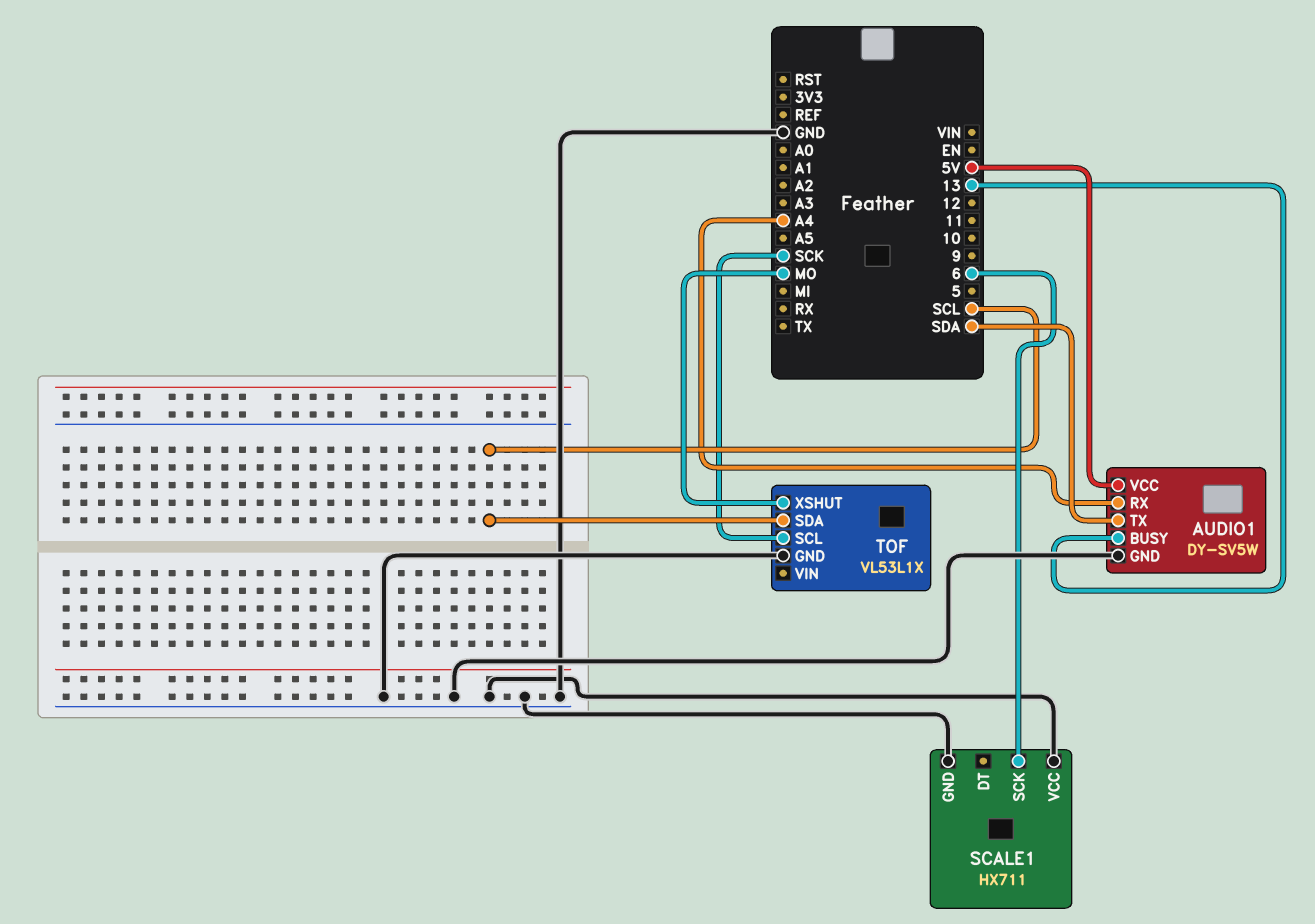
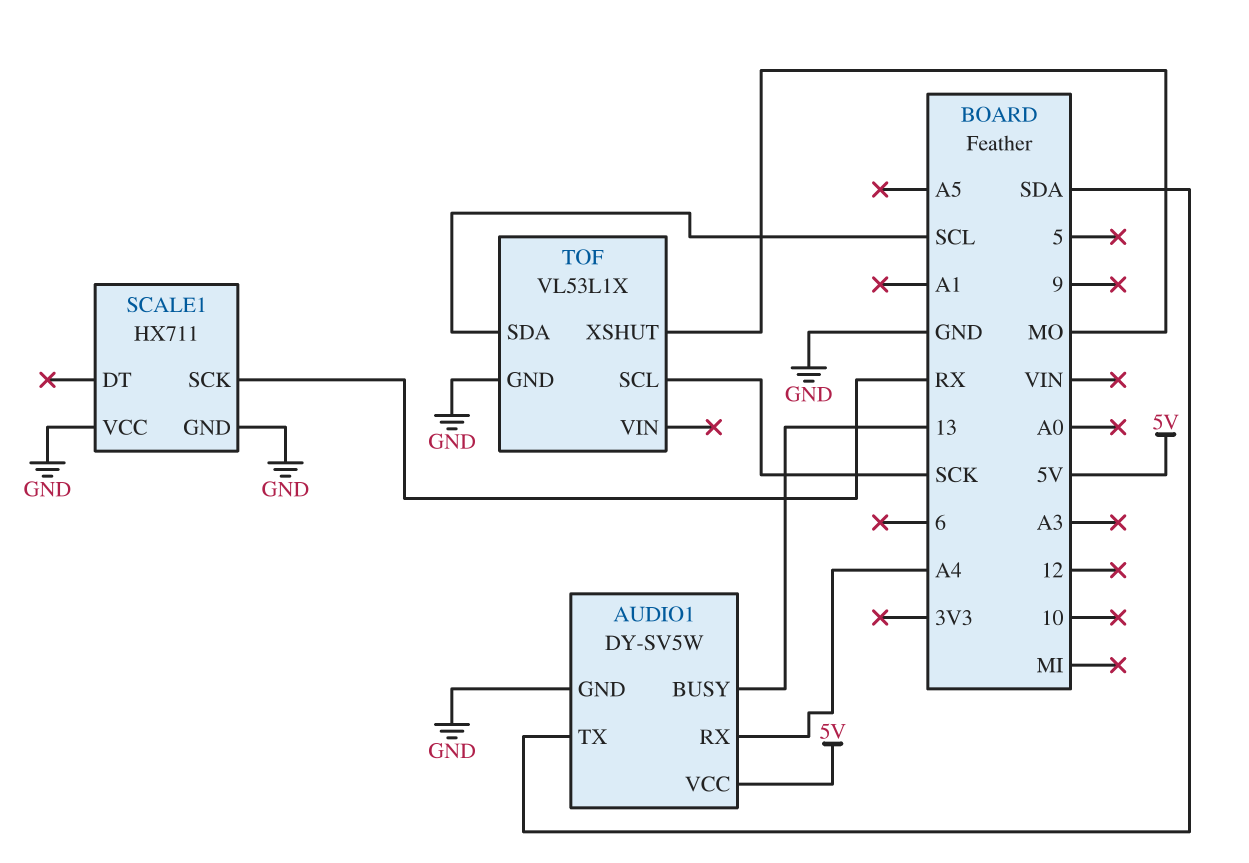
SCALE1 pin SCK: 6 -> RX

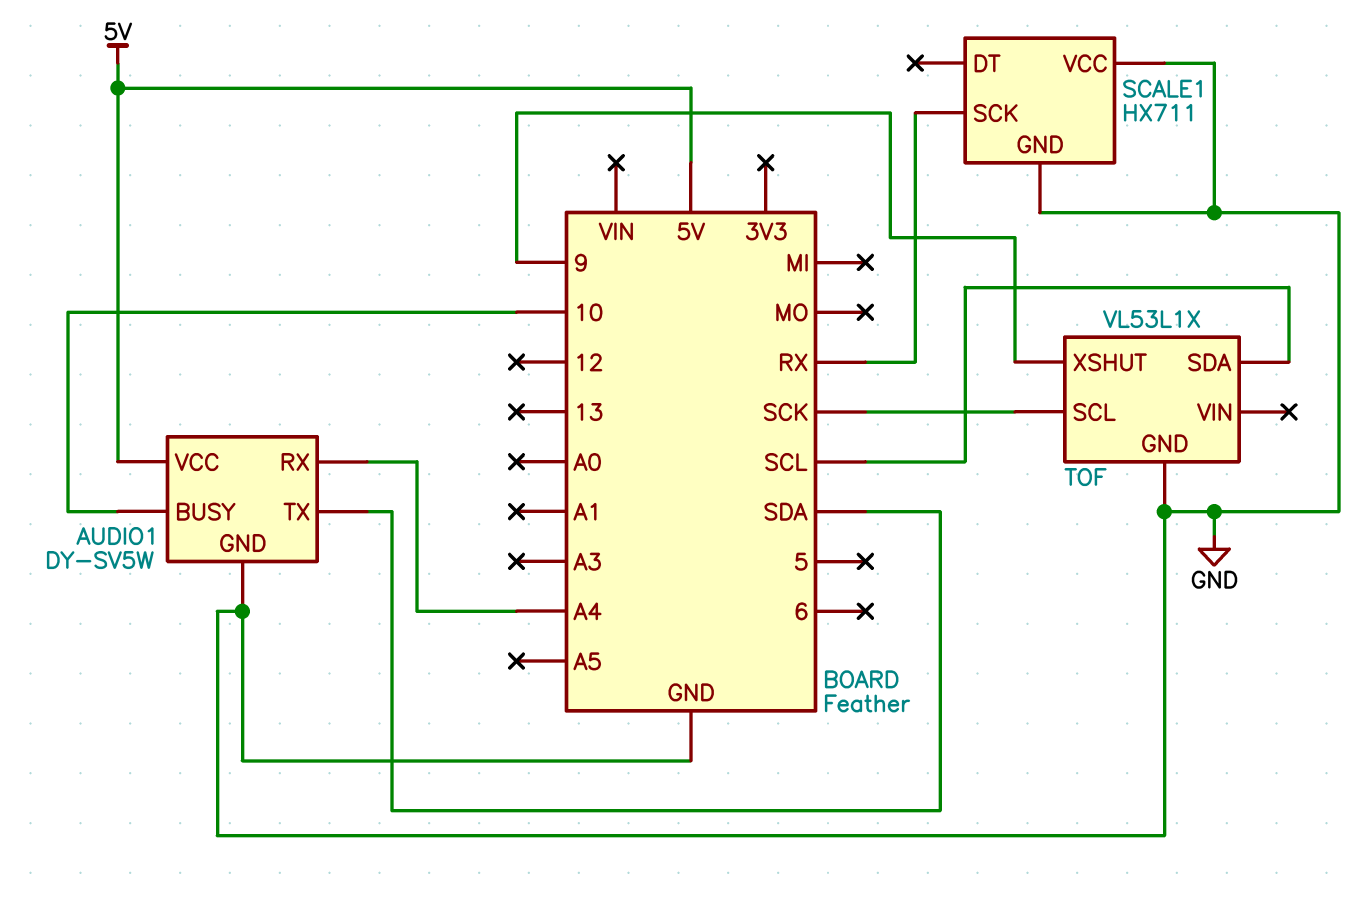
AUDIO1 pin BUSY: 13 -> 10
TOF pin XSHUT: MO -> 9

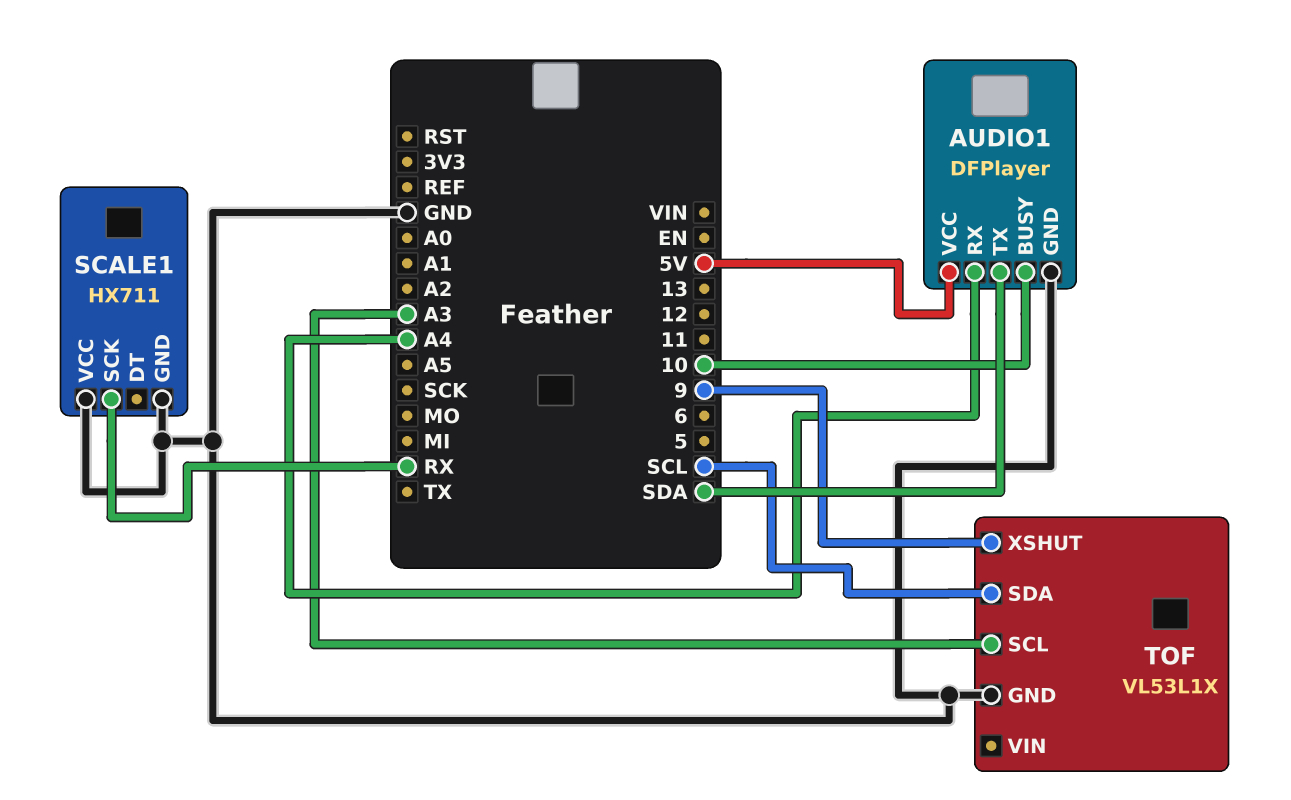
AUDIO1: DY-SV5W -> DFPlayer
TOF pin SCL: SCK -> A3

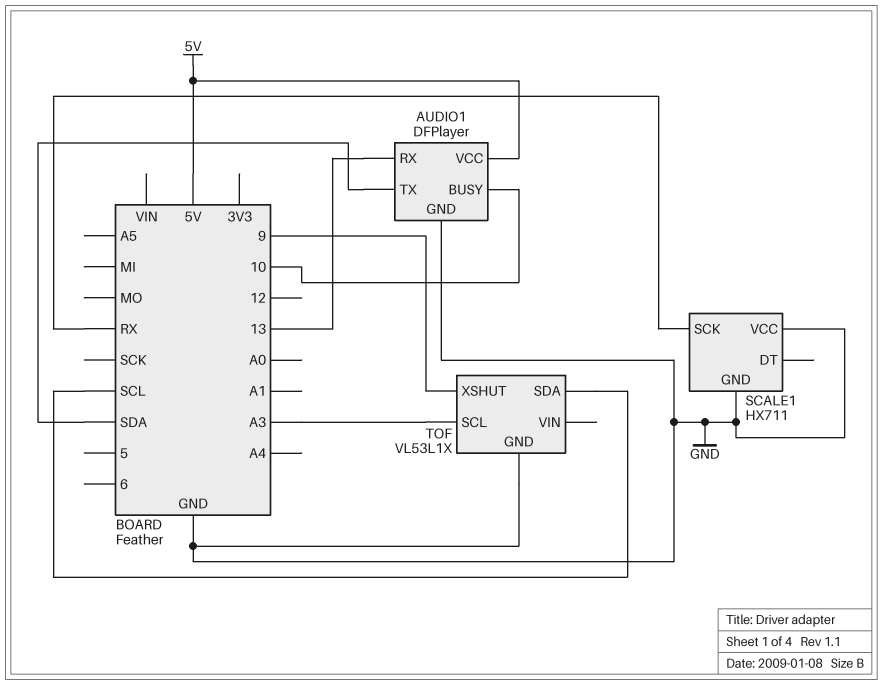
AUDIO1 pin RX: A4 -> 13

